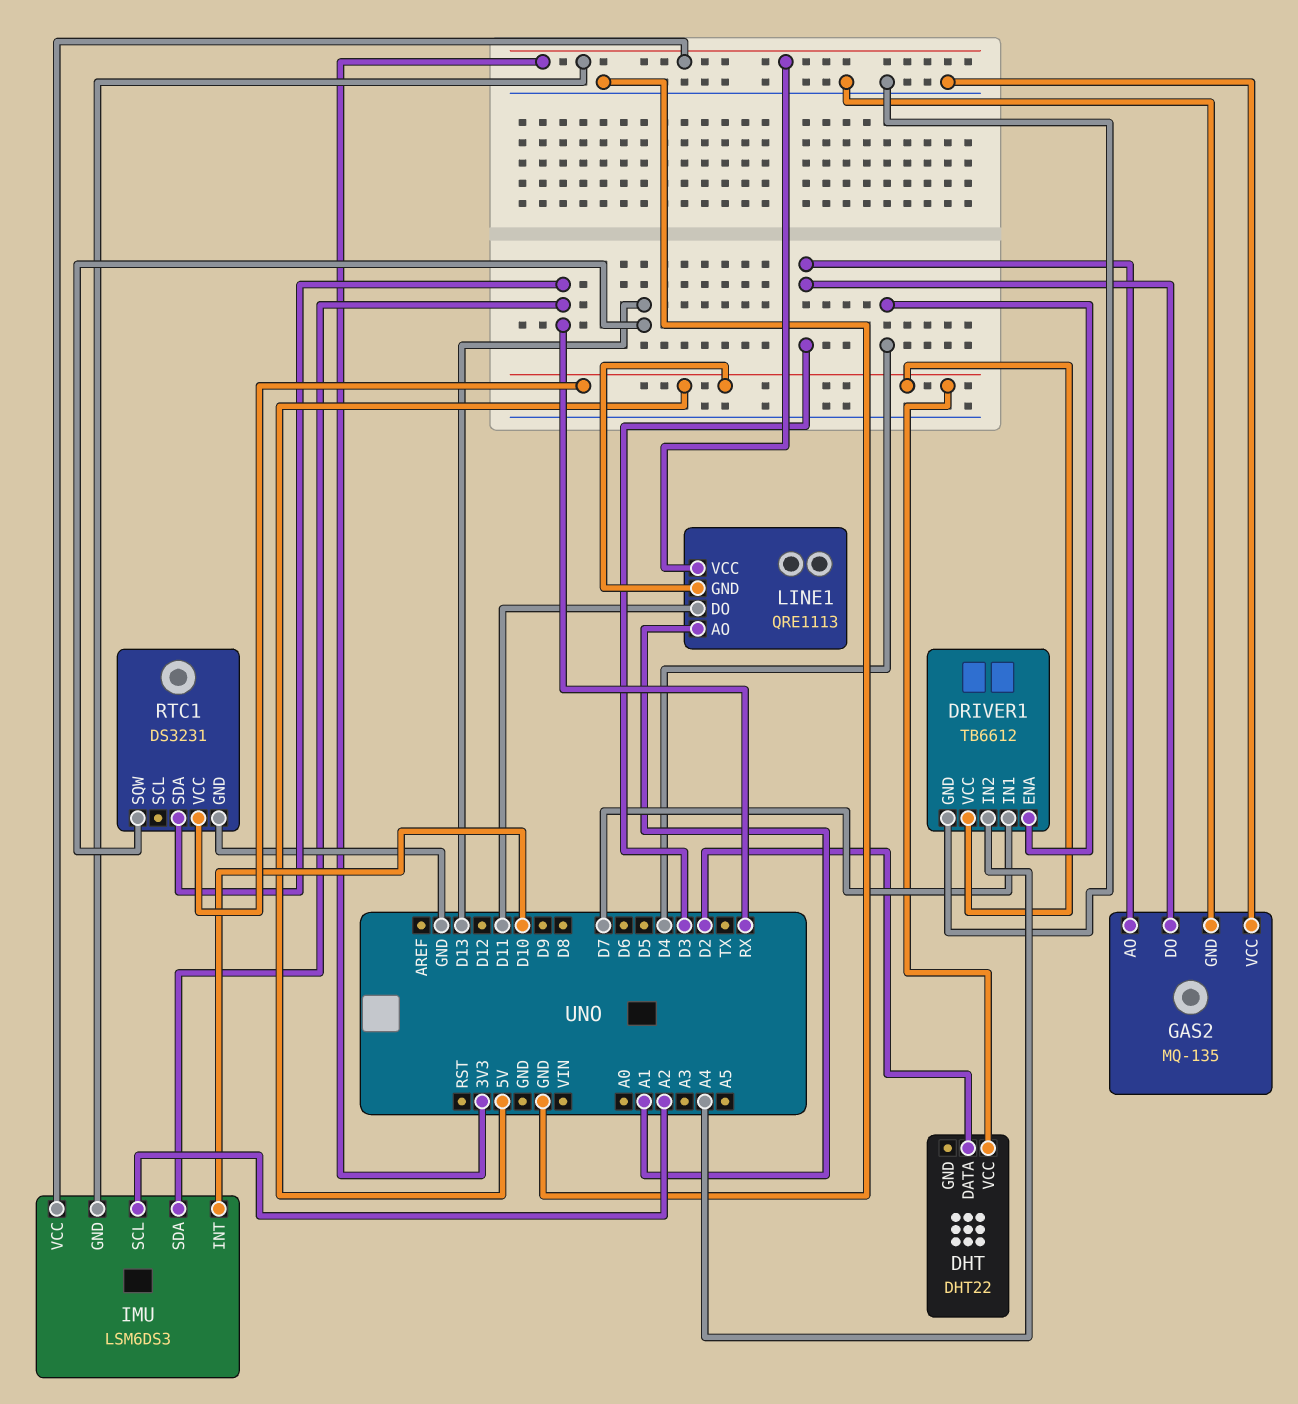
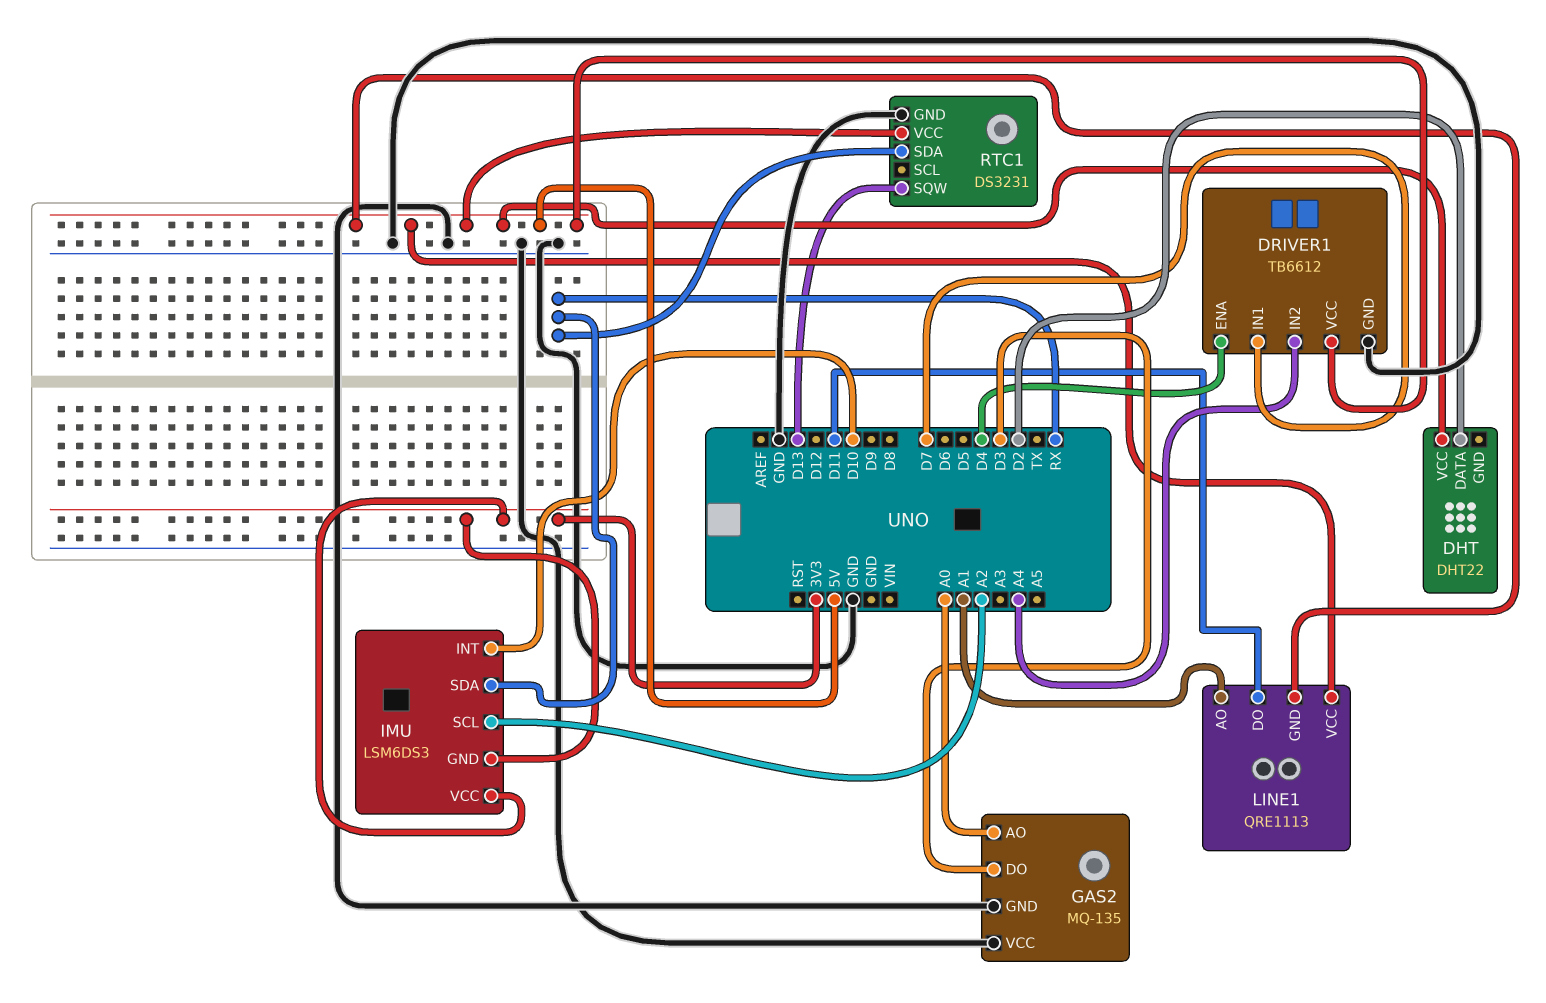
GAS2 pin AO: D3 -> A0
LINE1 pin VCC: 3V3 -> 5V

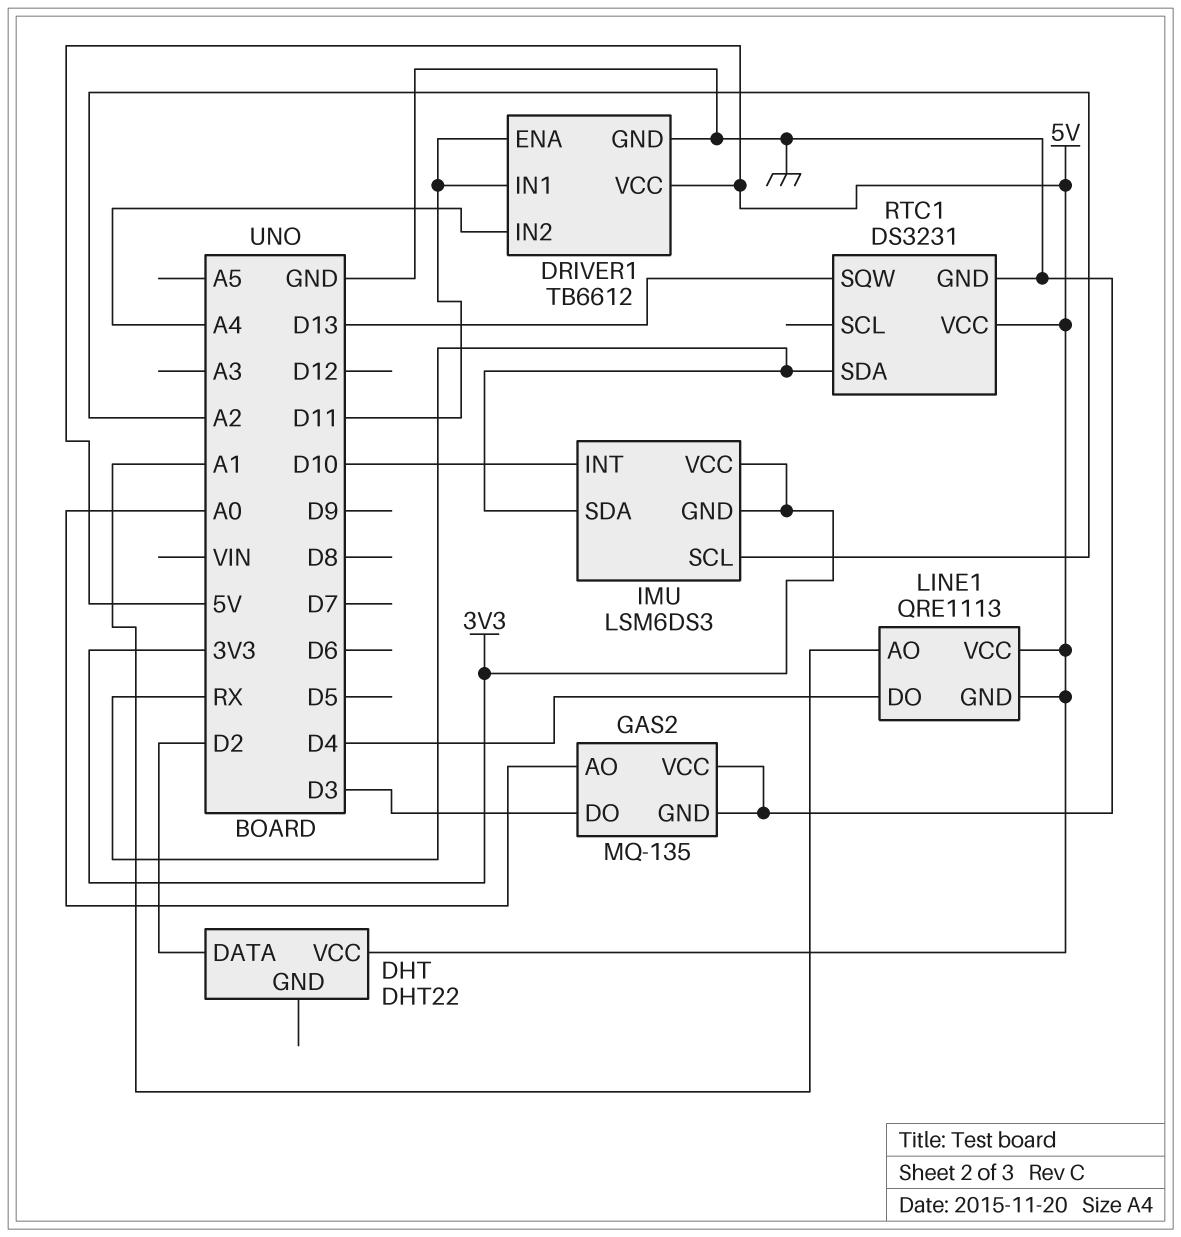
DRIVER1 pin ENA: D4 -> D11
DRIVER1 pin IN1: D7 -> D11
LINE1 pin DO: D11 -> D4

